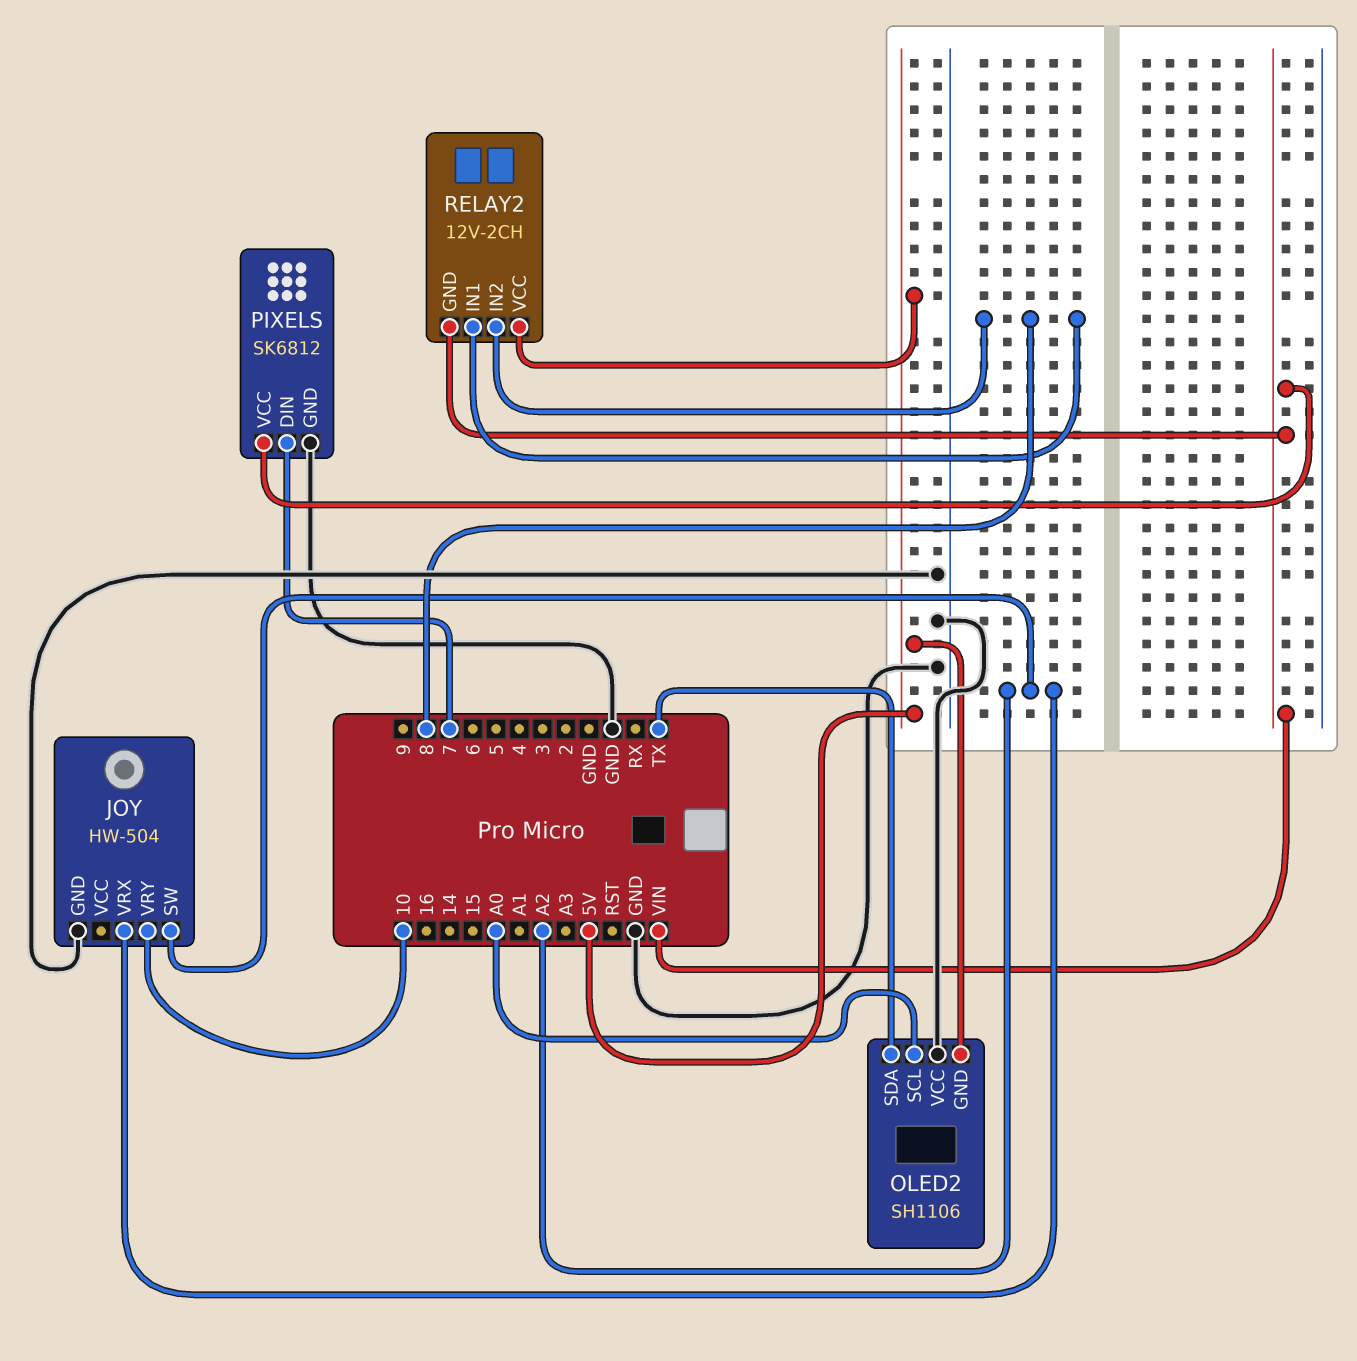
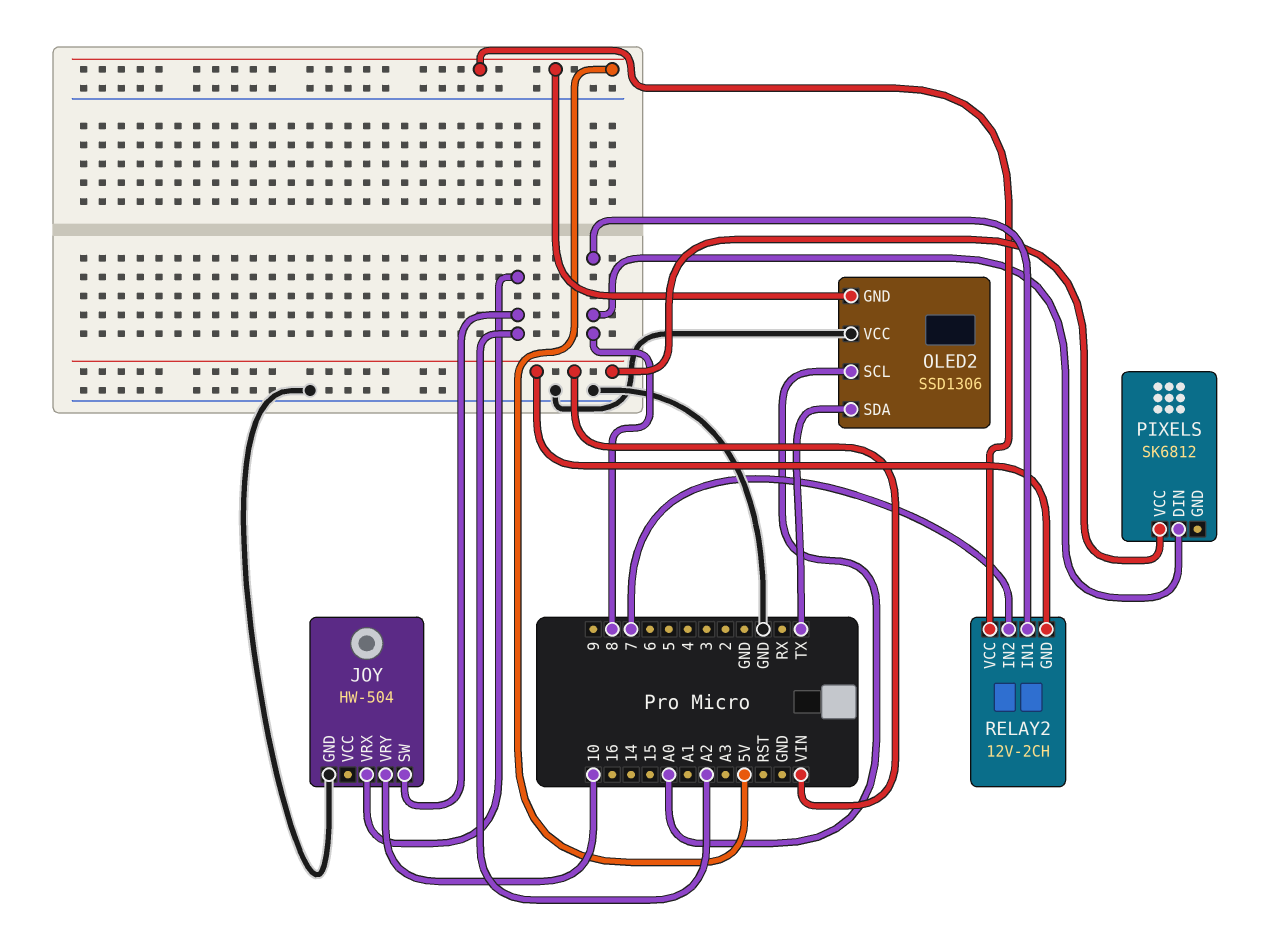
OLED2: SH1106 -> SSD1306
PIXELS pin DIN: 7 -> 8
PIXELS pin GND: GND -> none
RELAY2 pin IN2: 8 -> 7

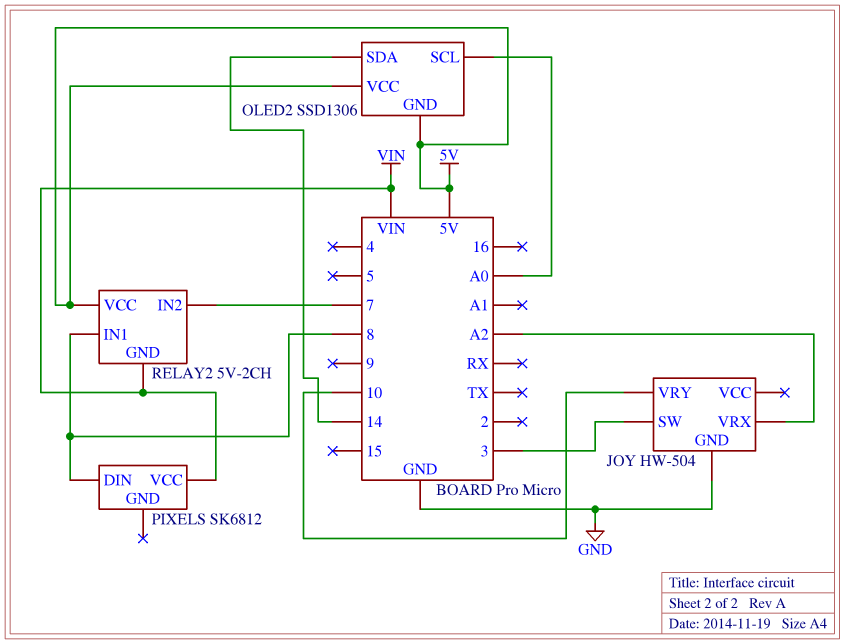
JOY pin SW: A2 -> 3
OLED2 pin SDA: TX -> 14
OLED2 pin VCC: GND -> 5V
RELAY2: 12V-2CH -> 5V-2CH

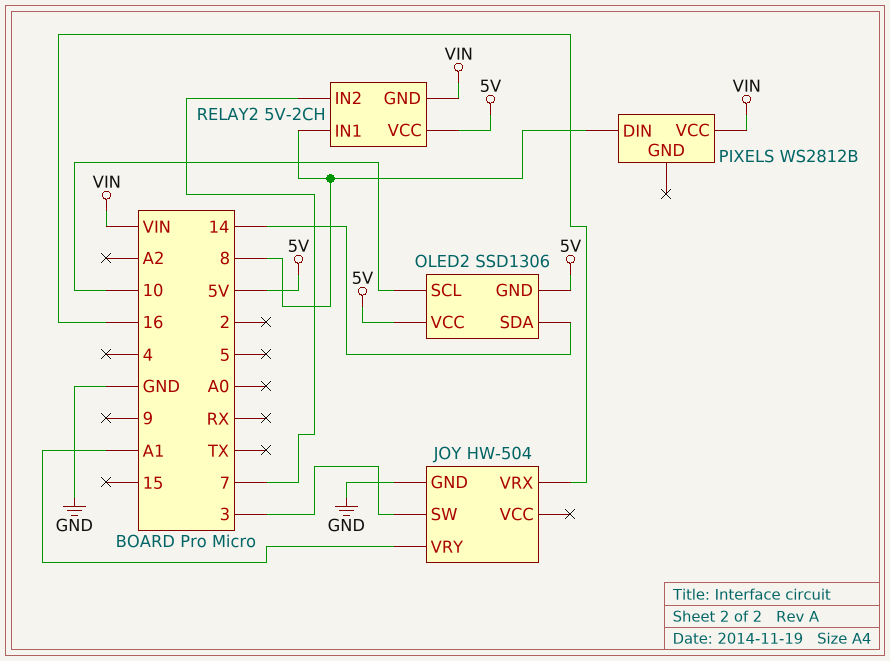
JOY pin VRX: A2 -> 16
JOY pin VRY: 10 -> A1
OLED2 pin SCL: A0 -> 10
PIXELS: SK6812 -> WS2812B

